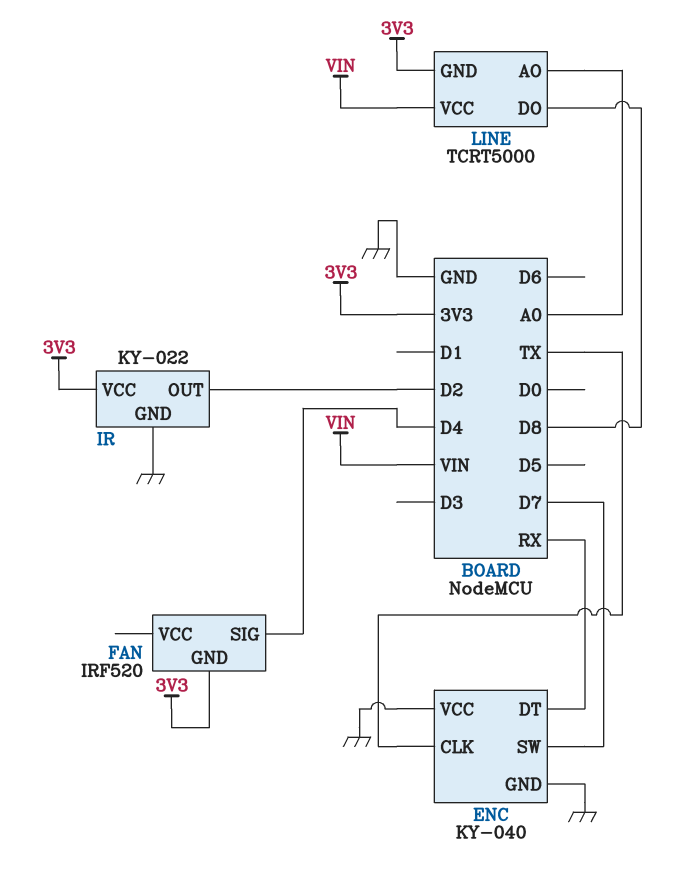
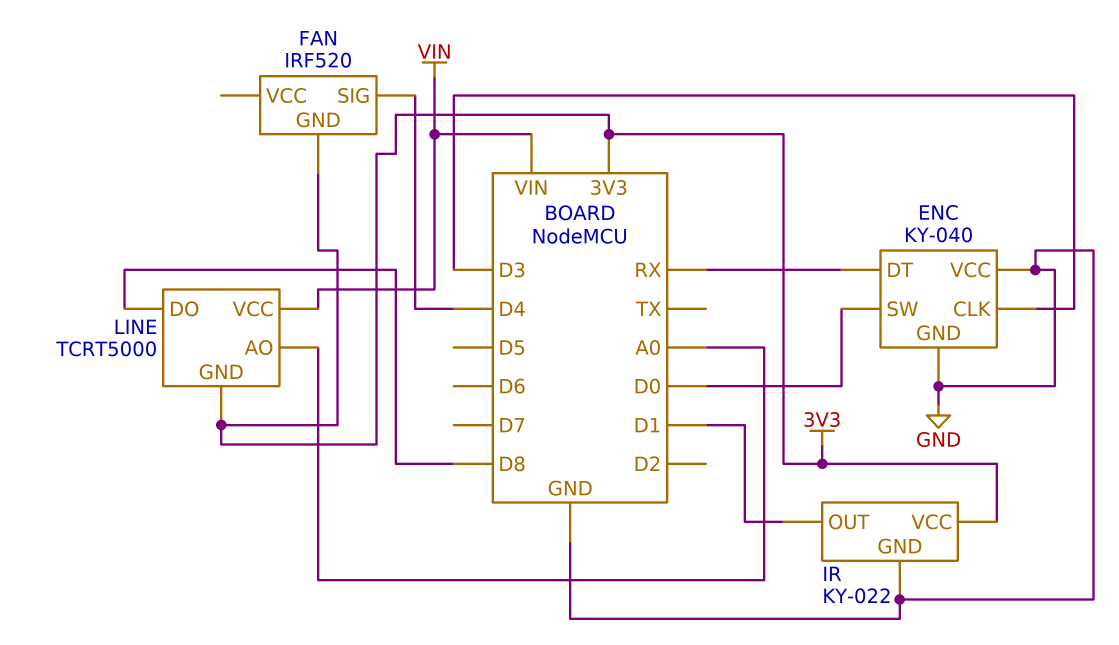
ENC pin CLK: TX -> D3
ENC pin SW: D7 -> D0
IR pin OUT: D2 -> D1

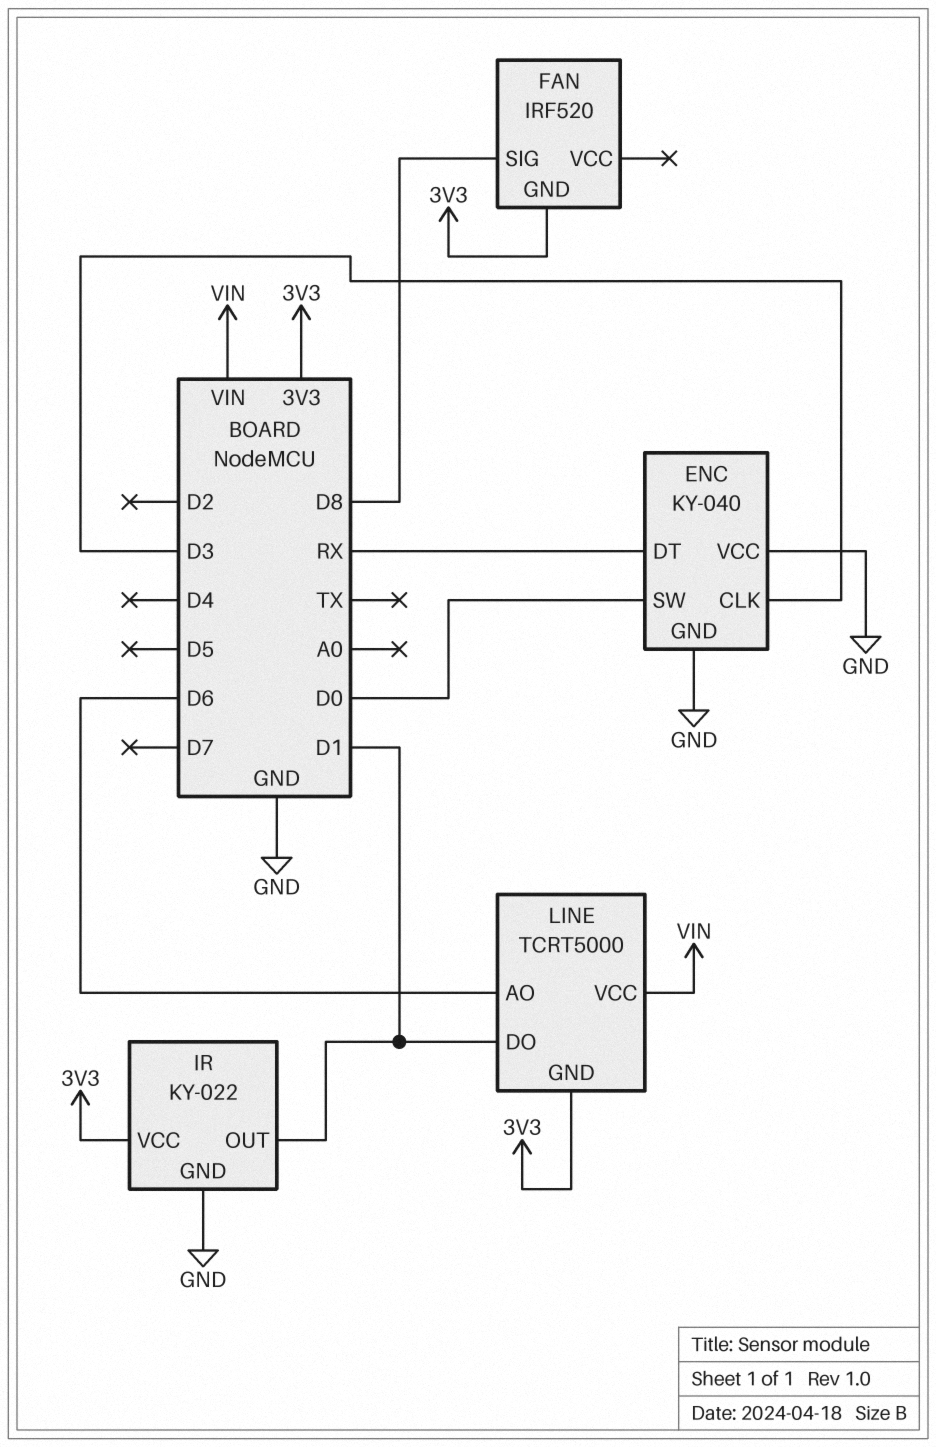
FAN pin SIG: D4 -> D8
LINE pin AO: A0 -> D6
LINE pin DO: D8 -> D1

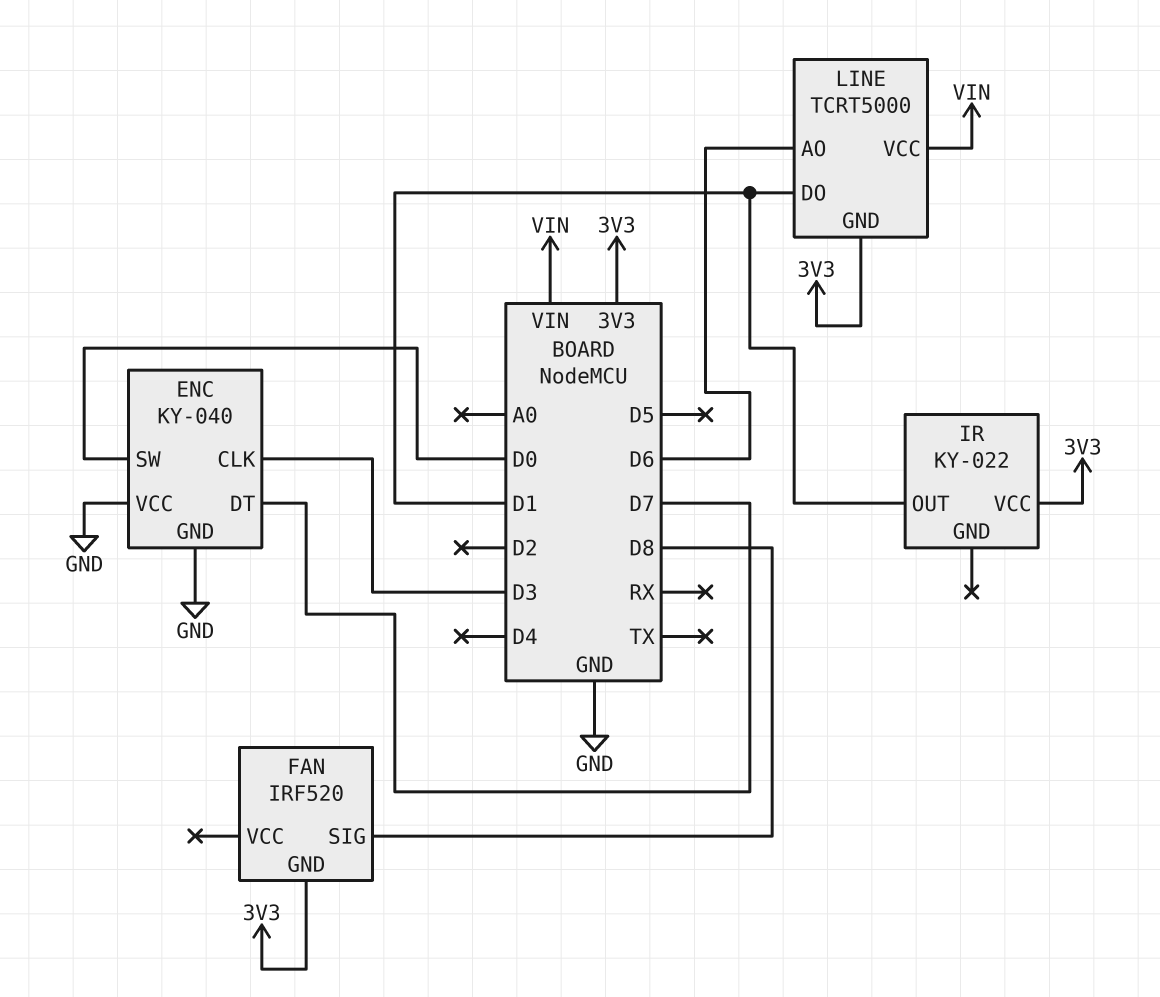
ENC pin DT: RX -> D7
IR pin GND: GND -> none

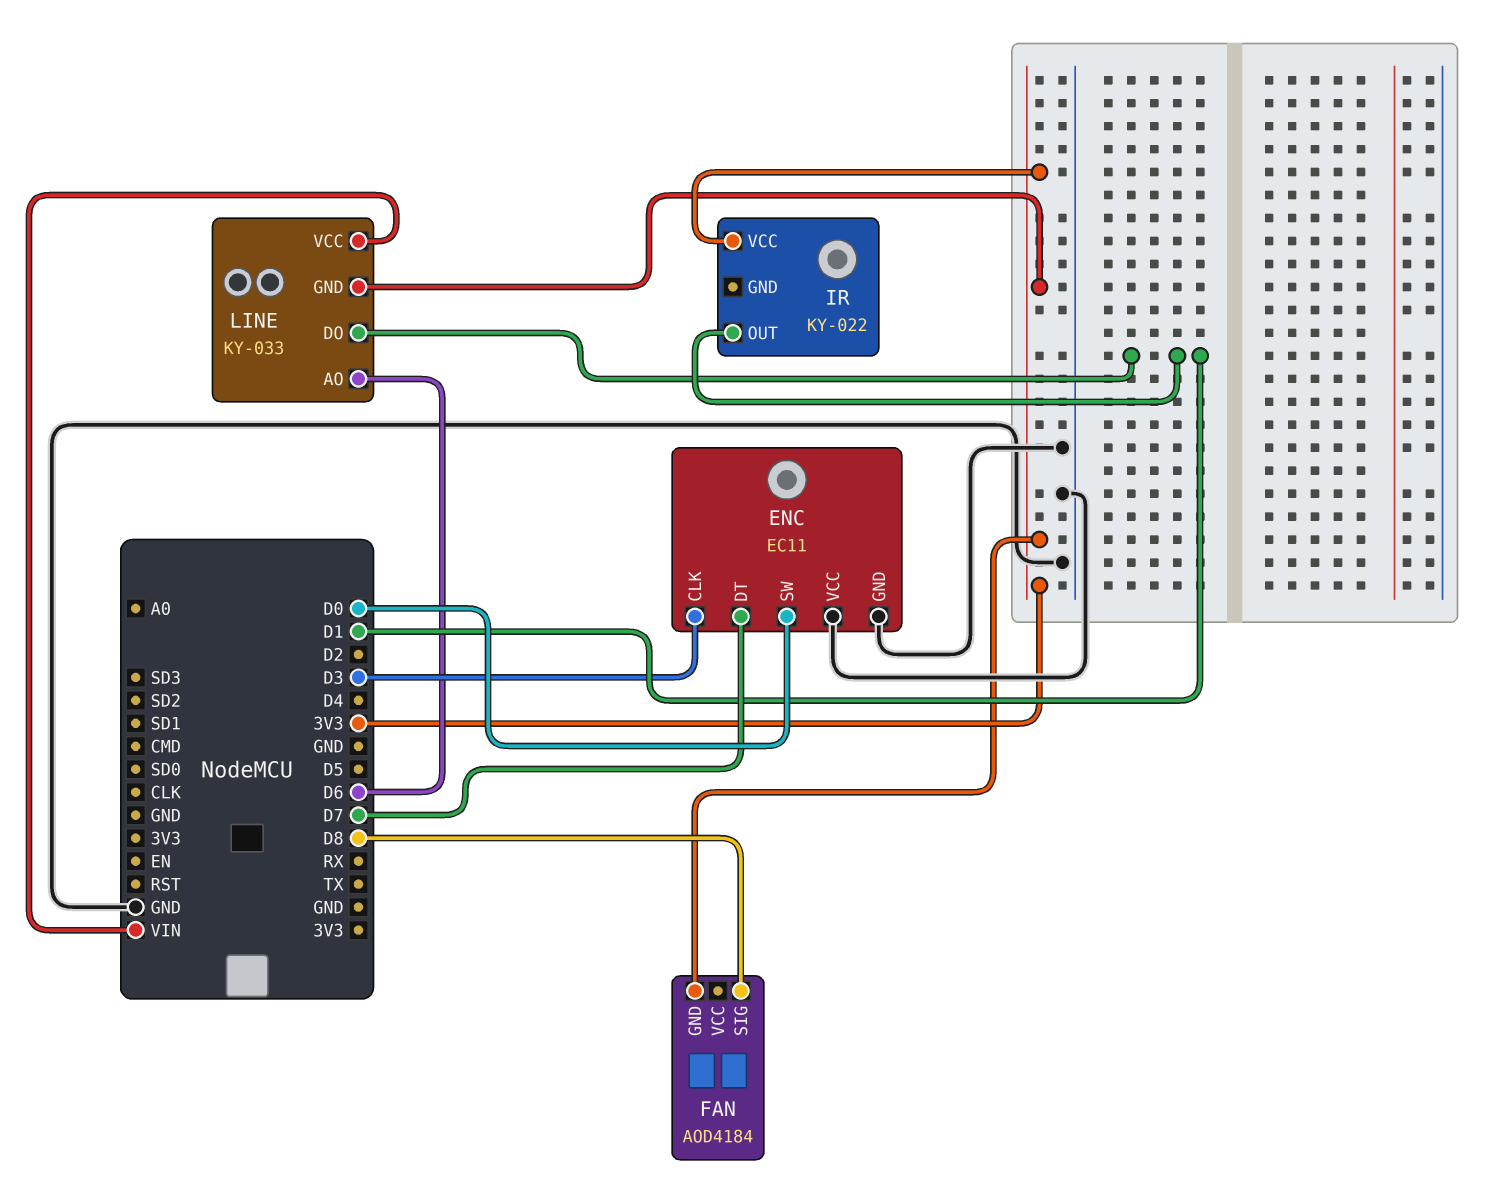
ENC: KY-040 -> EC11
FAN: IRF520 -> AOD4184
LINE: TCRT5000 -> KY-033

